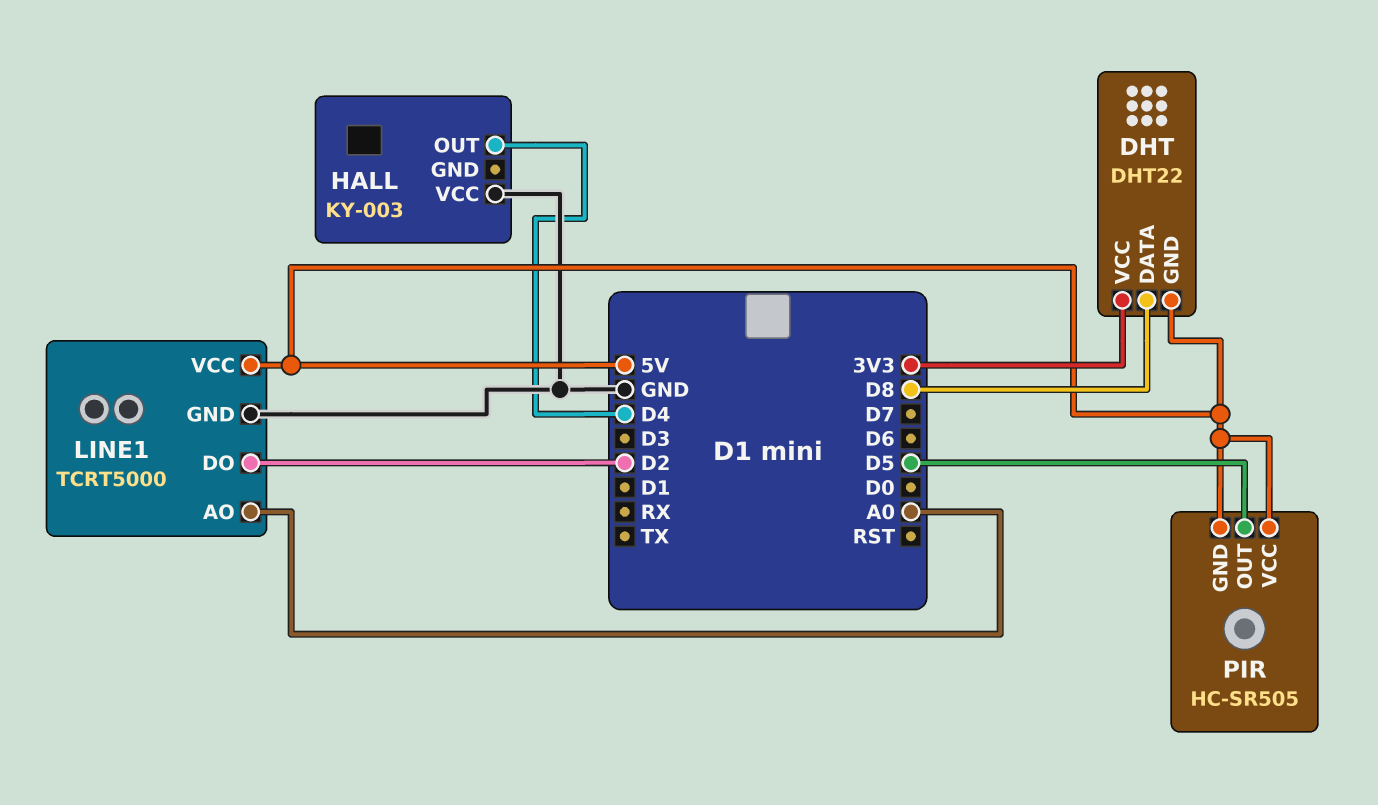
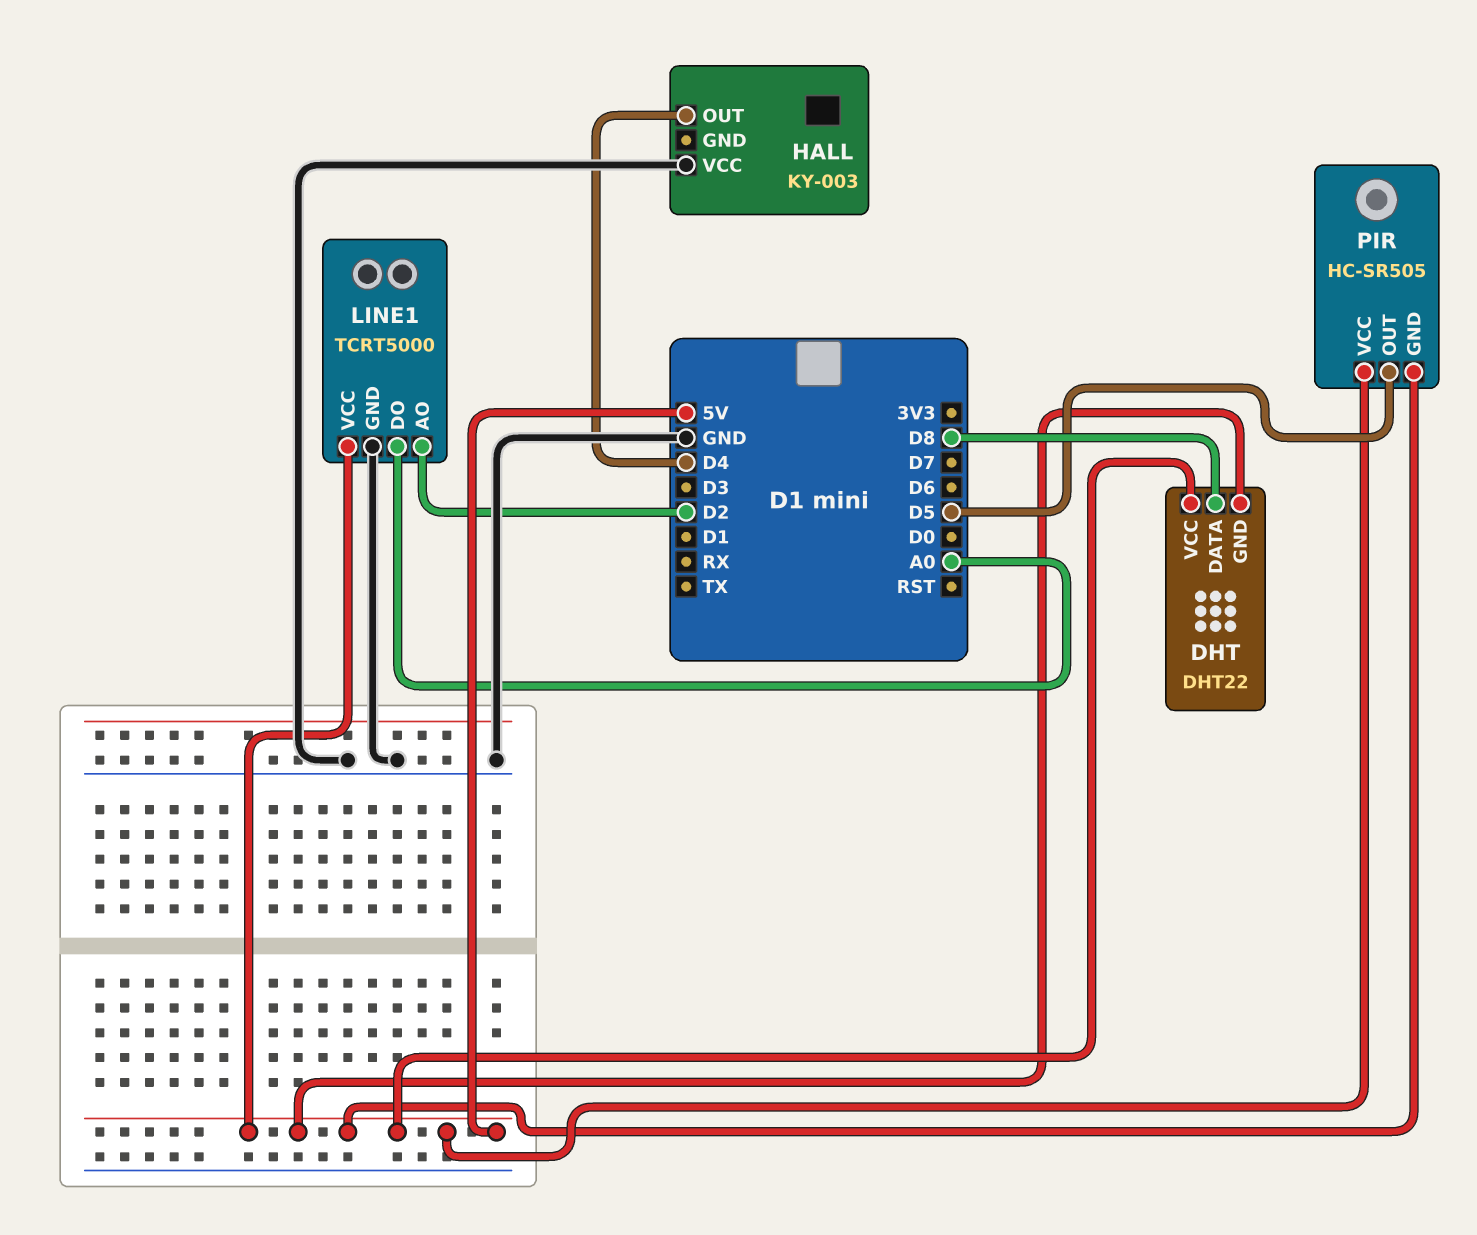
DHT pin VCC: 3V3 -> 5V
LINE1 pin AO: A0 -> D2
LINE1 pin DO: D2 -> A0

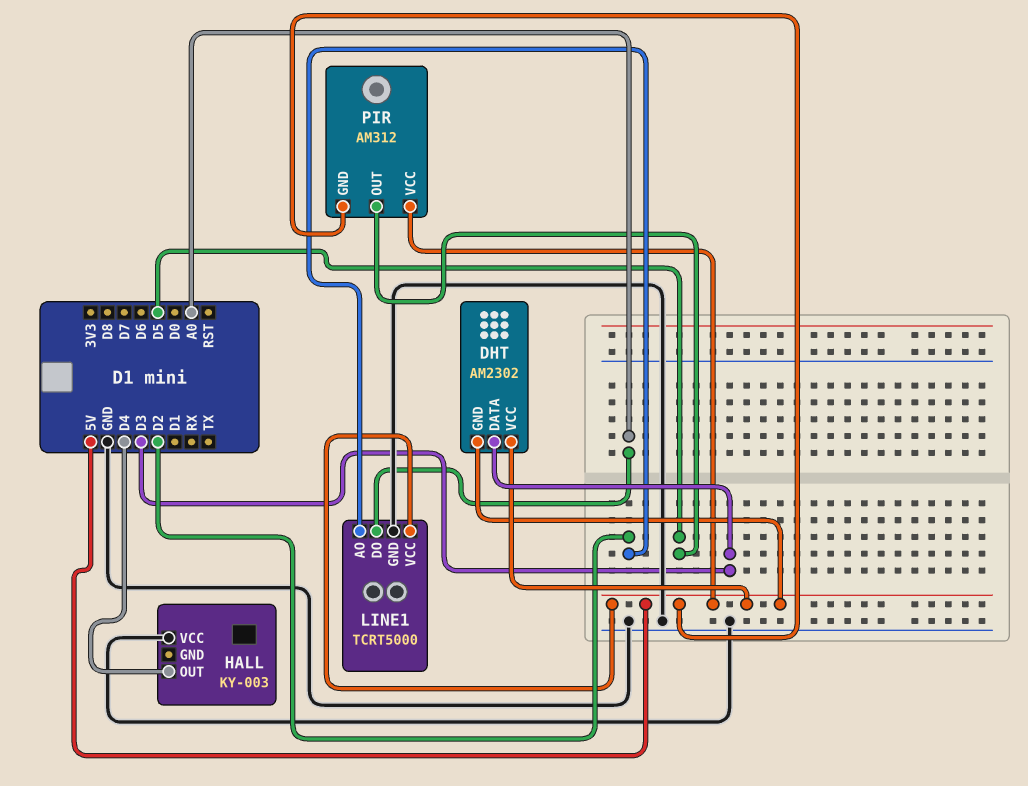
DHT: DHT22 -> AM2302
DHT pin DATA: D8 -> D3
PIR: HC-SR505 -> AM312

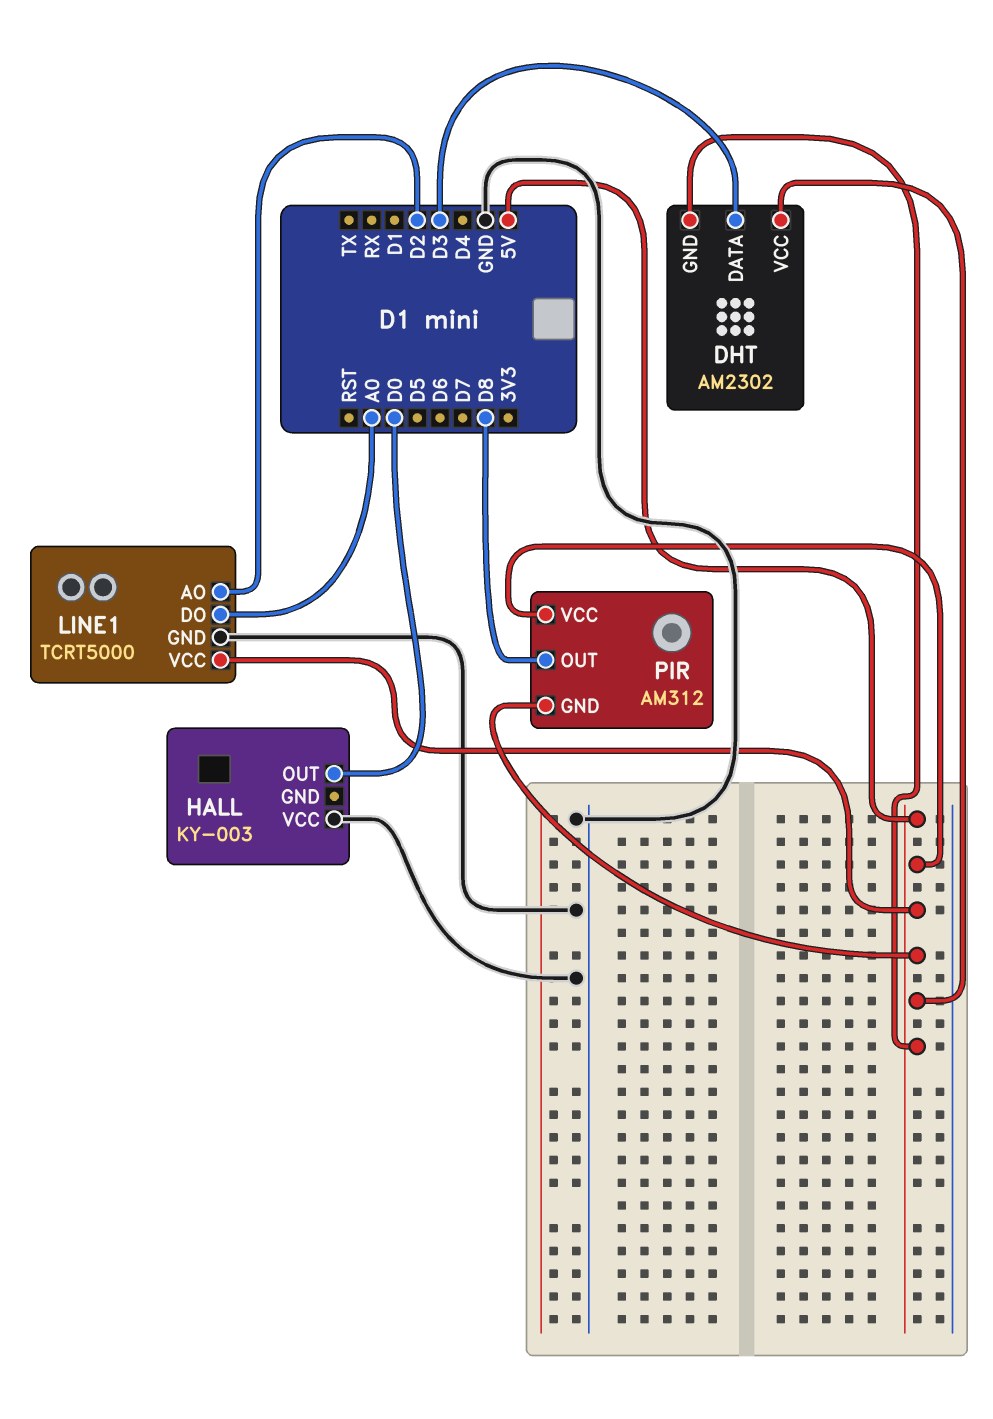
HALL pin OUT: D4 -> D0
PIR pin OUT: D5 -> D8

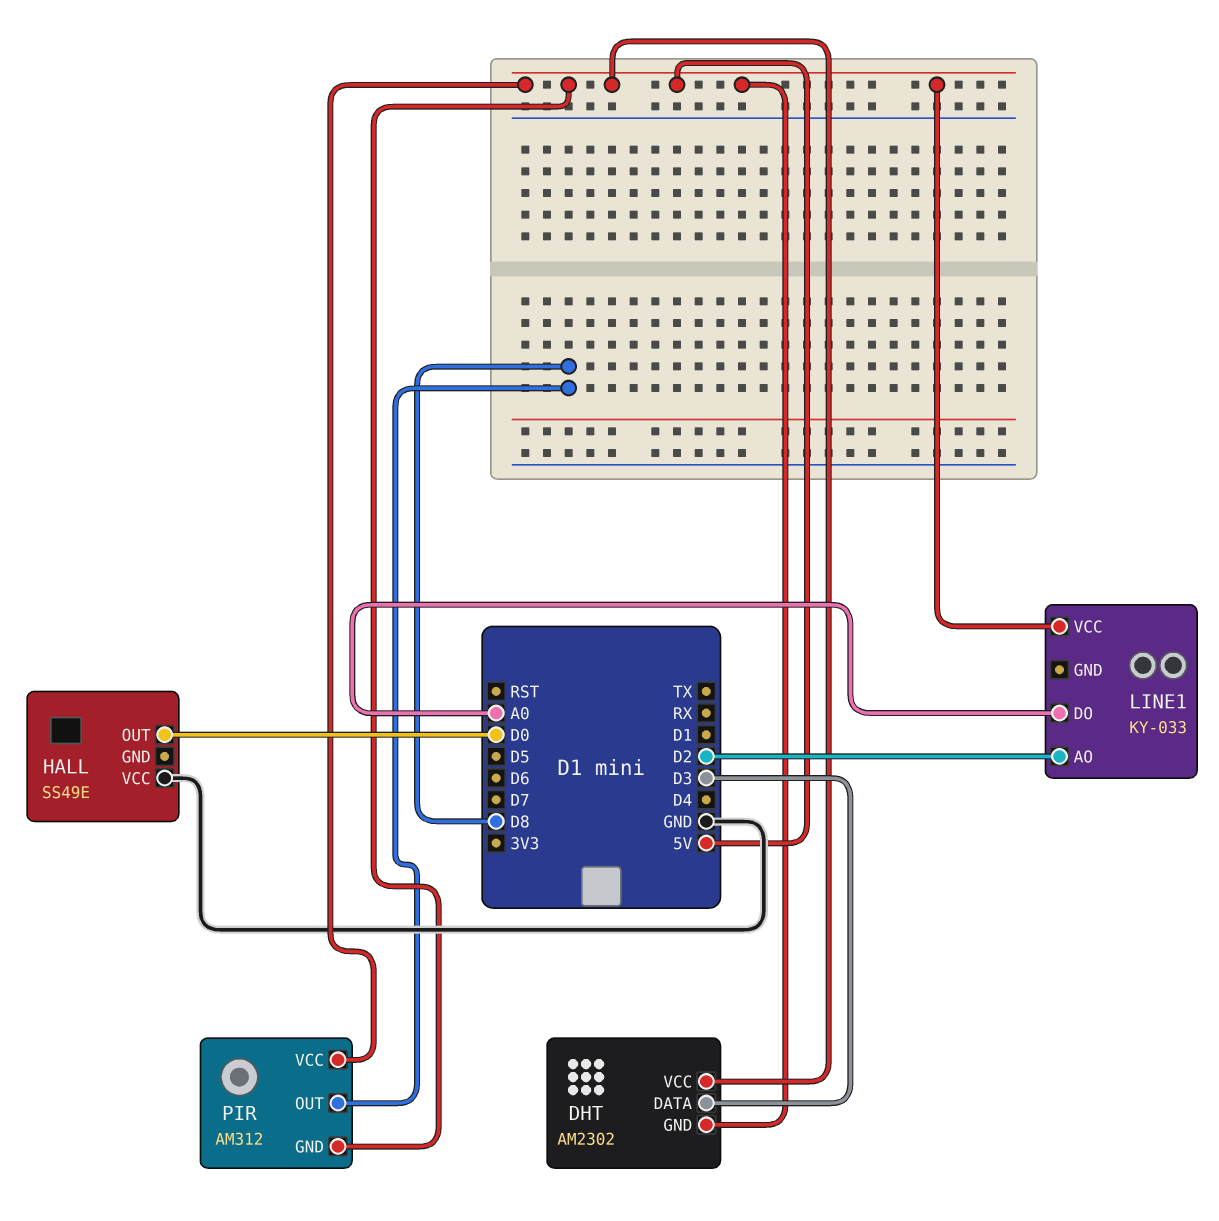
HALL: KY-003 -> SS49E
LINE1: TCRT5000 -> KY-033
LINE1 pin GND: GND -> none

